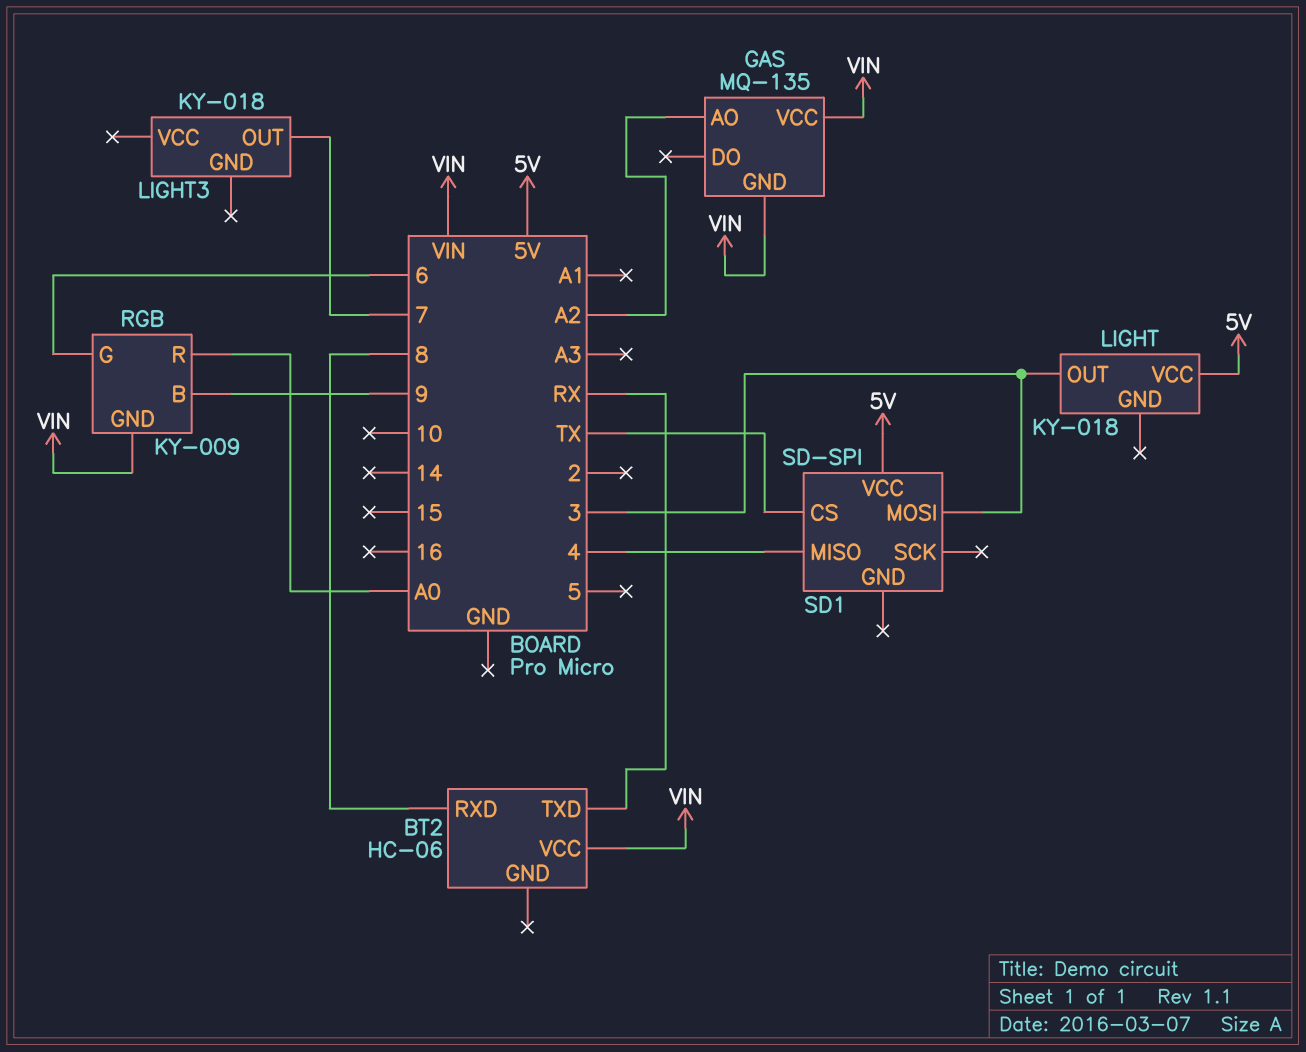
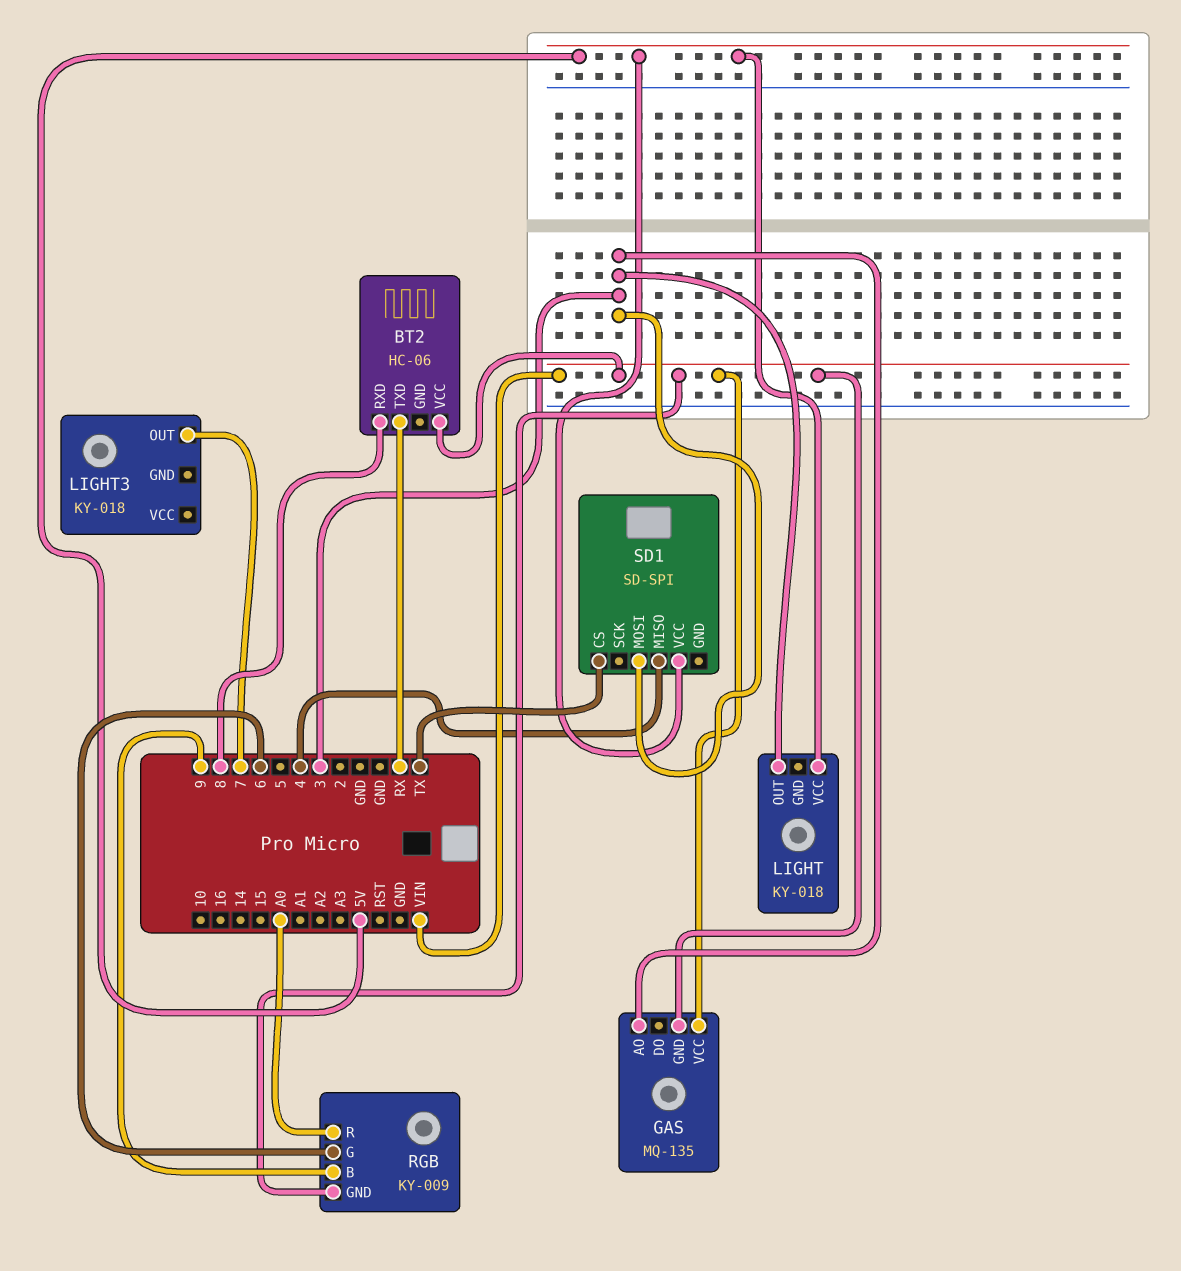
GAS pin AO: A2 -> 3

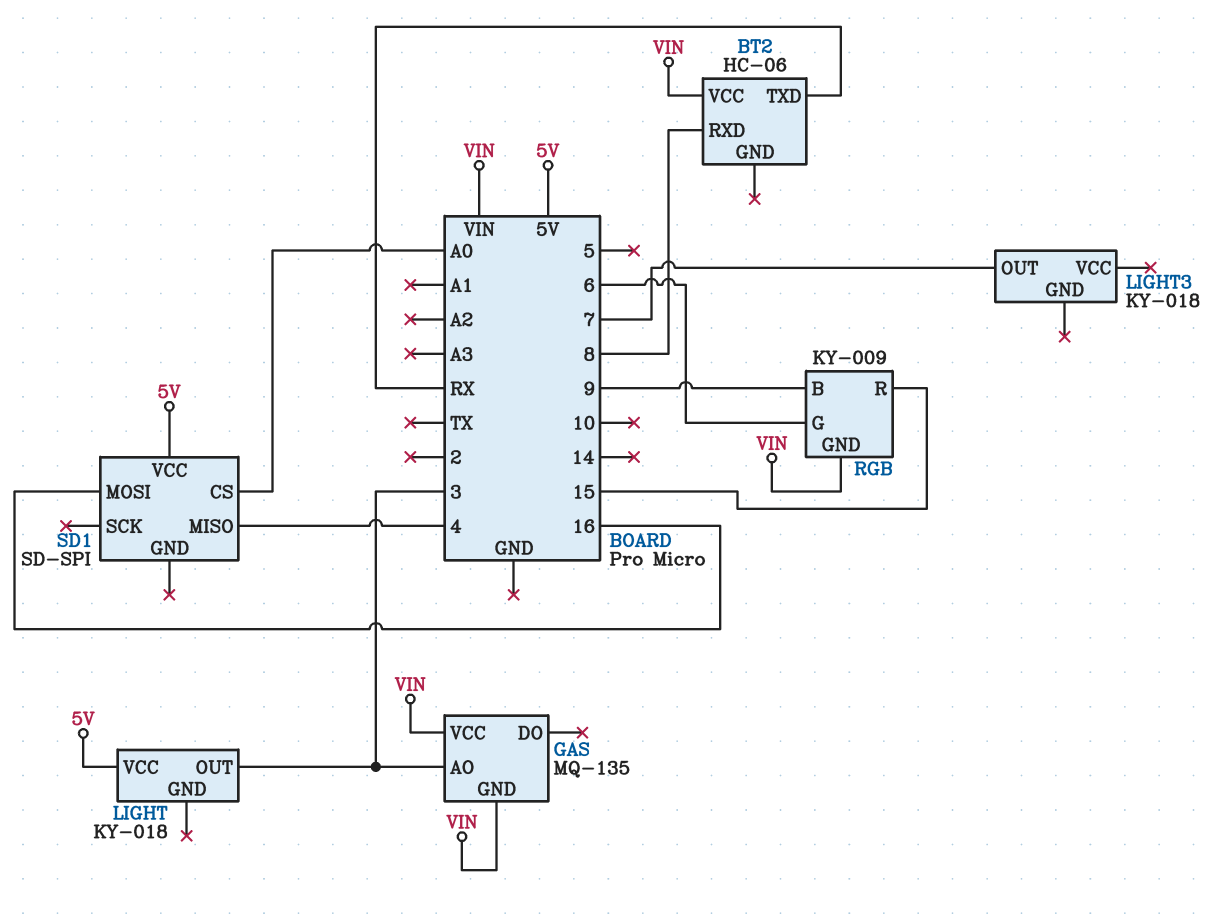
RGB pin R: A0 -> 15
SD1 pin CS: TX -> A0
SD1 pin MOSI: 3 -> 16

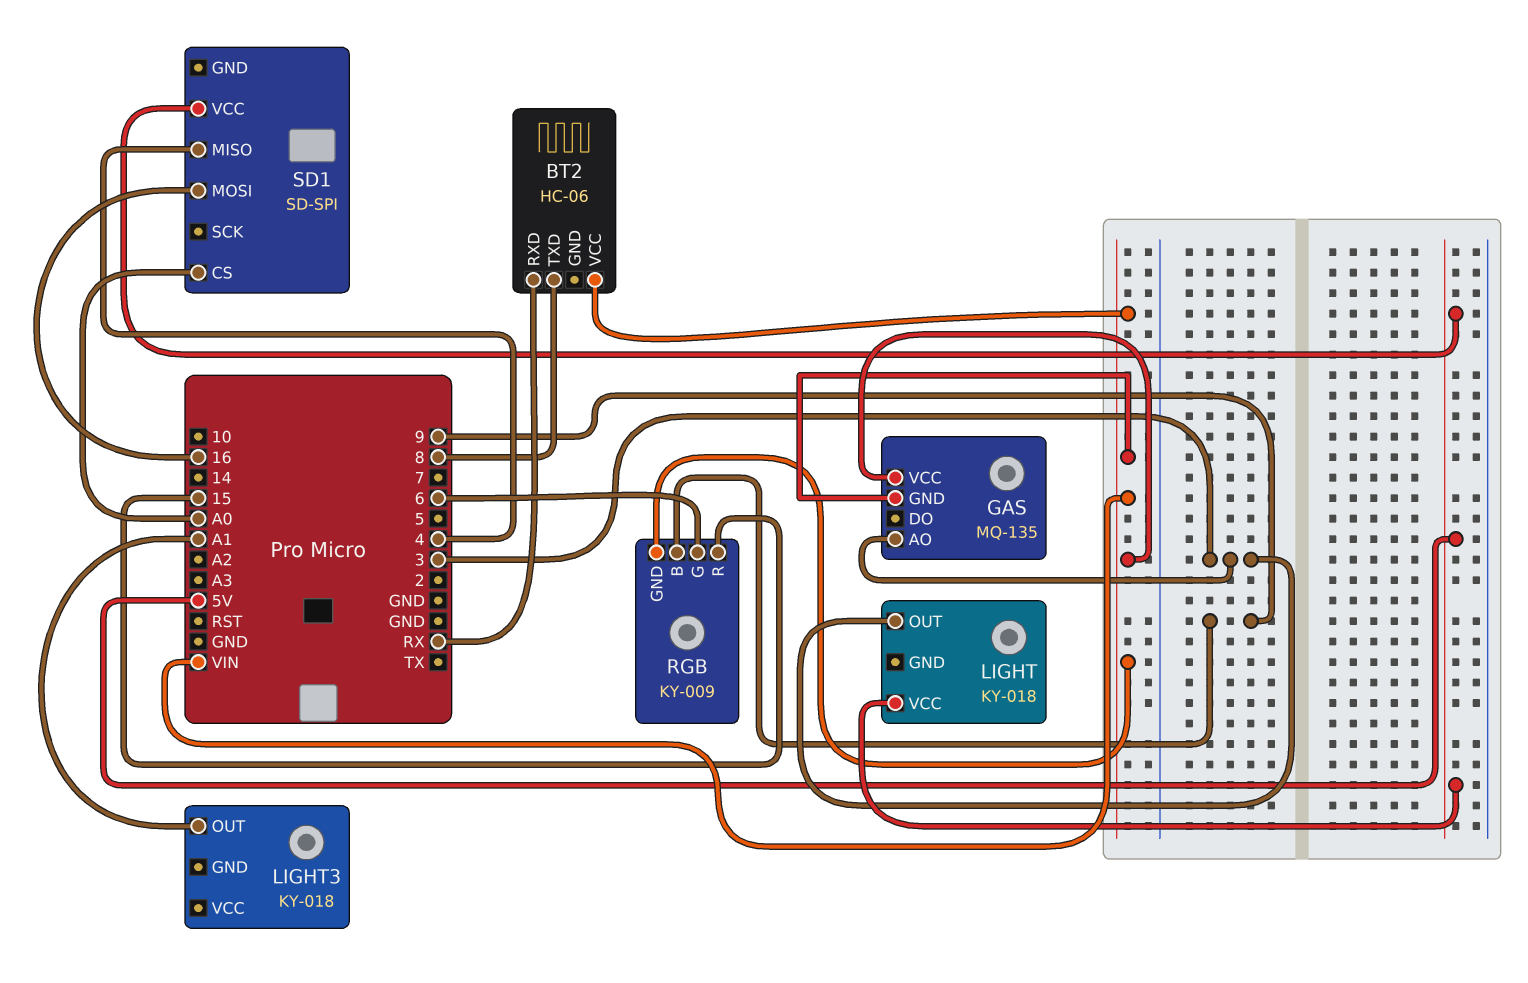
BT2 pin RXD: 8 -> RX
BT2 pin TXD: RX -> 8
LIGHT3 pin OUT: 7 -> A1

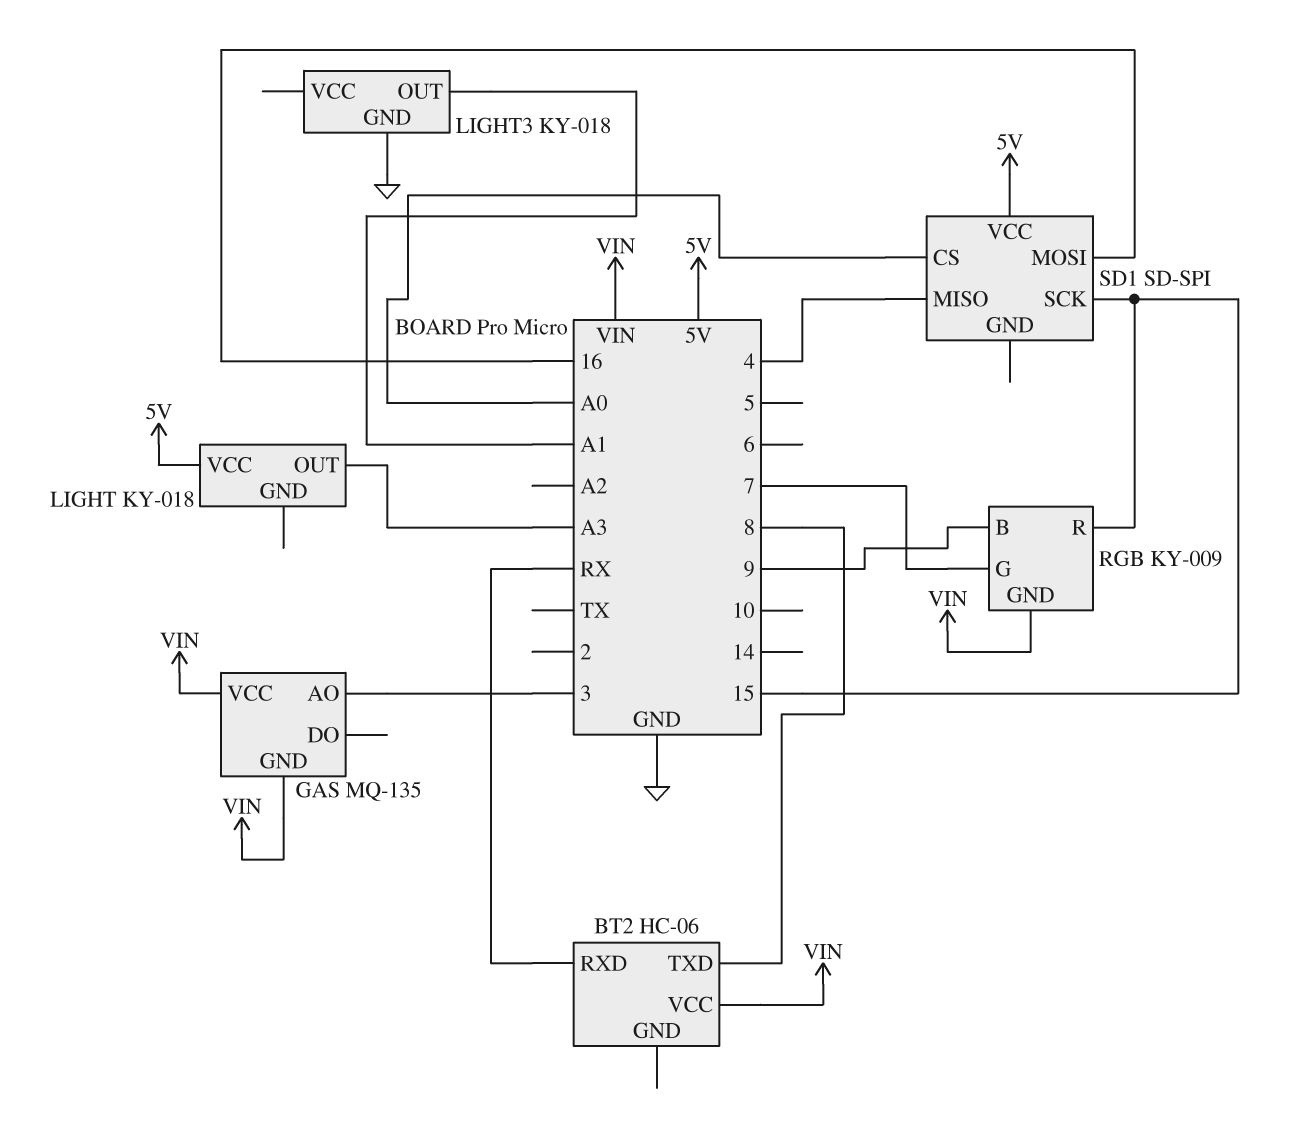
LIGHT pin OUT: 3 -> A3
LIGHT3 pin GND: none -> GND
RGB pin G: 6 -> 7
SD1 pin SCK: none -> 15

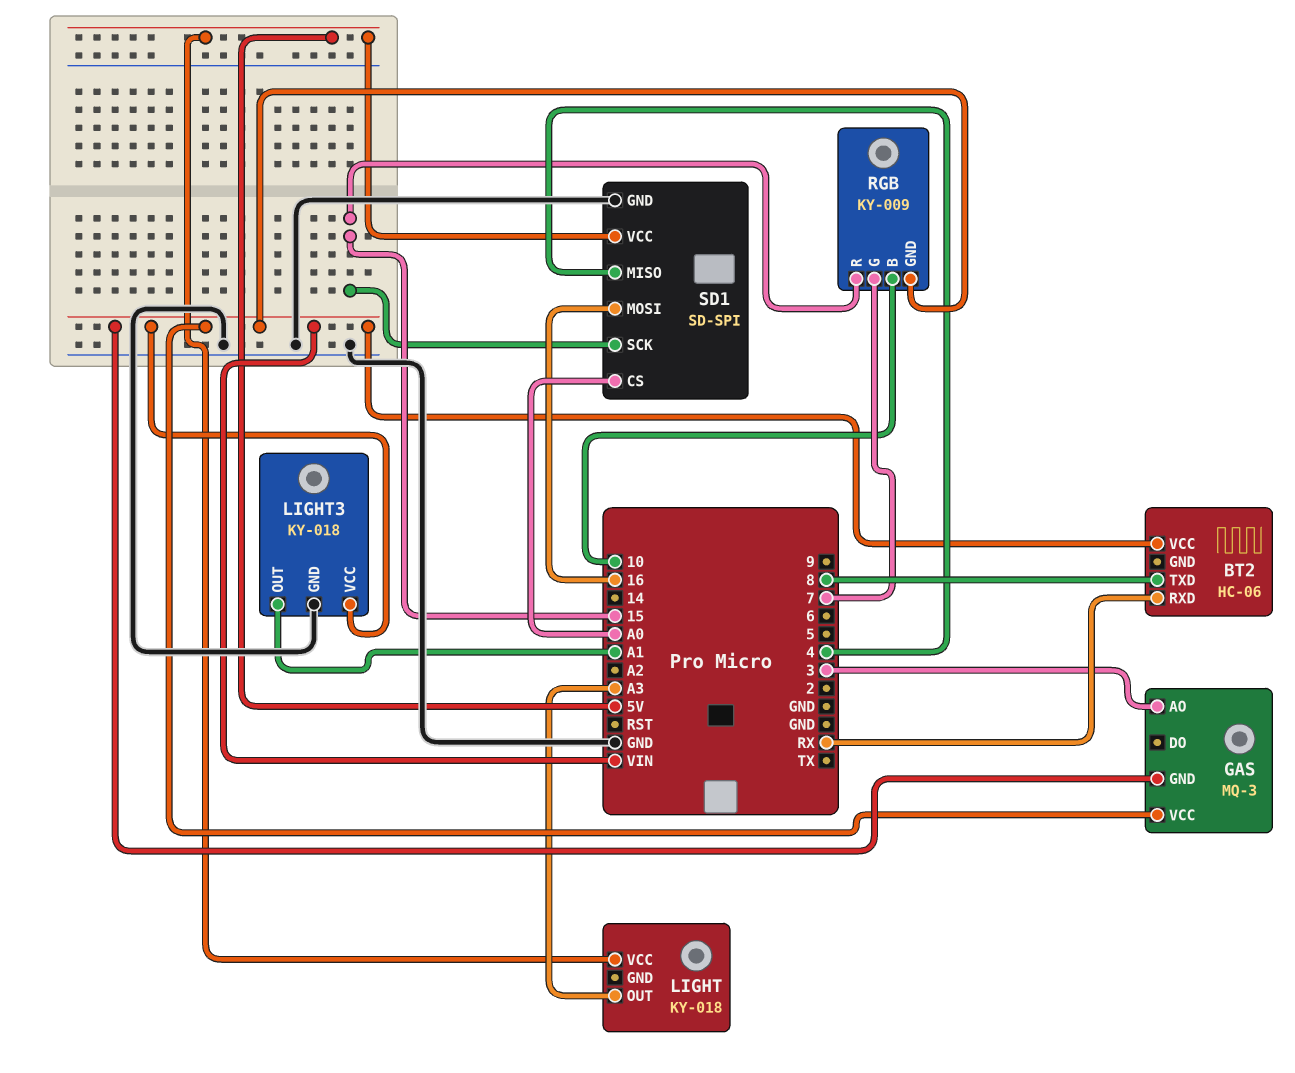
GAS: MQ-135 -> MQ-3
LIGHT3 pin VCC: none -> VIN
RGB pin B: 9 -> 10
SD1 pin GND: none -> GND

